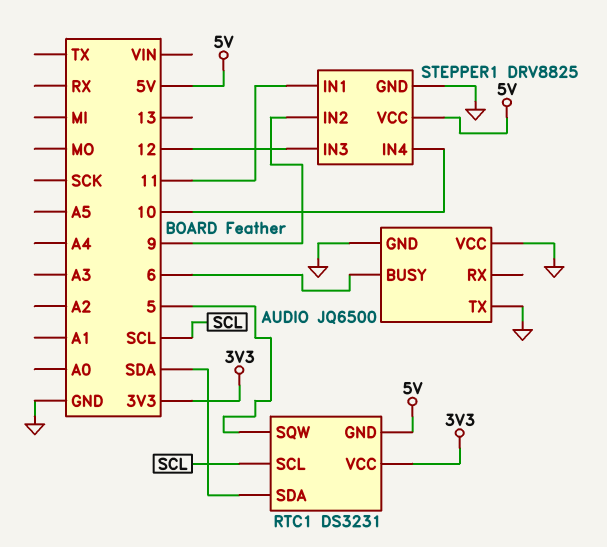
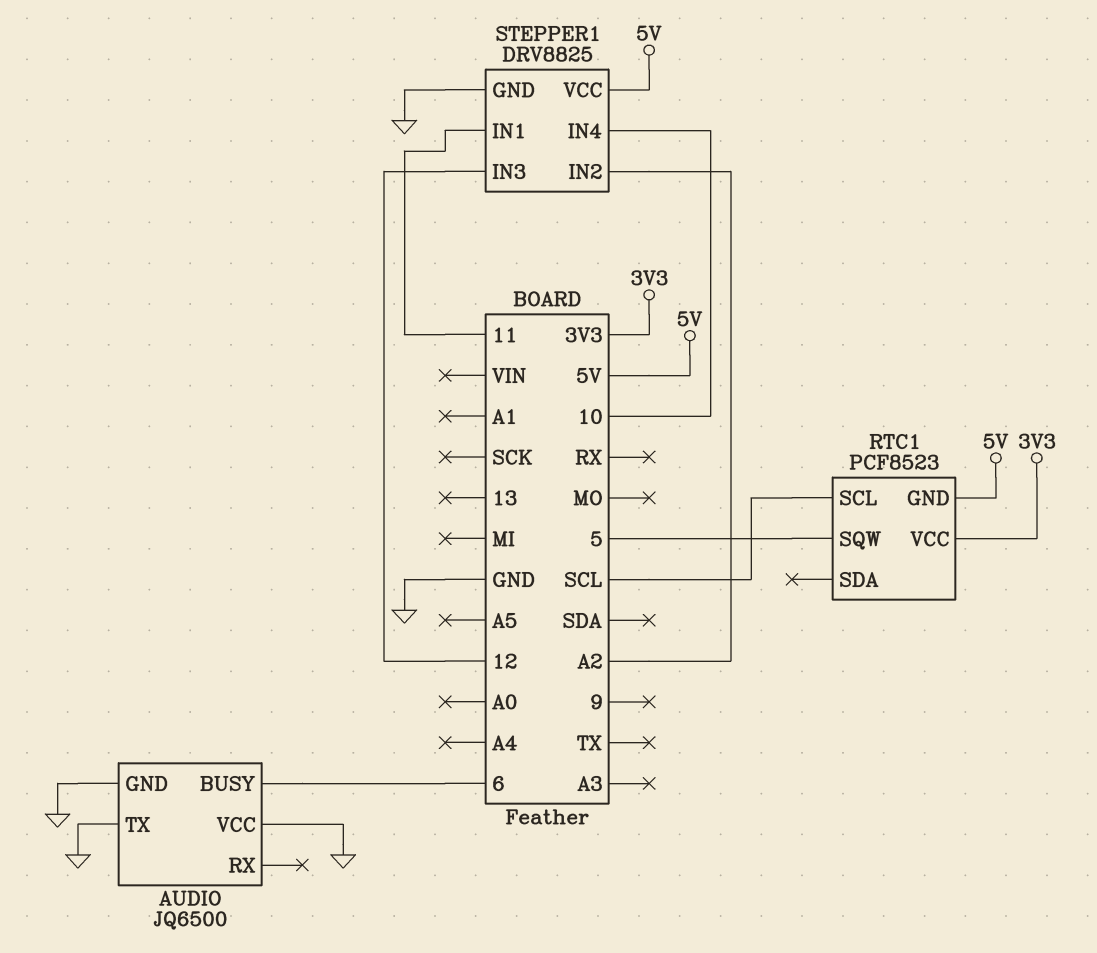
RTC1: DS3231 -> PCF8523
RTC1 pin SDA: SDA -> none
STEPPER1 pin IN2: 9 -> A2

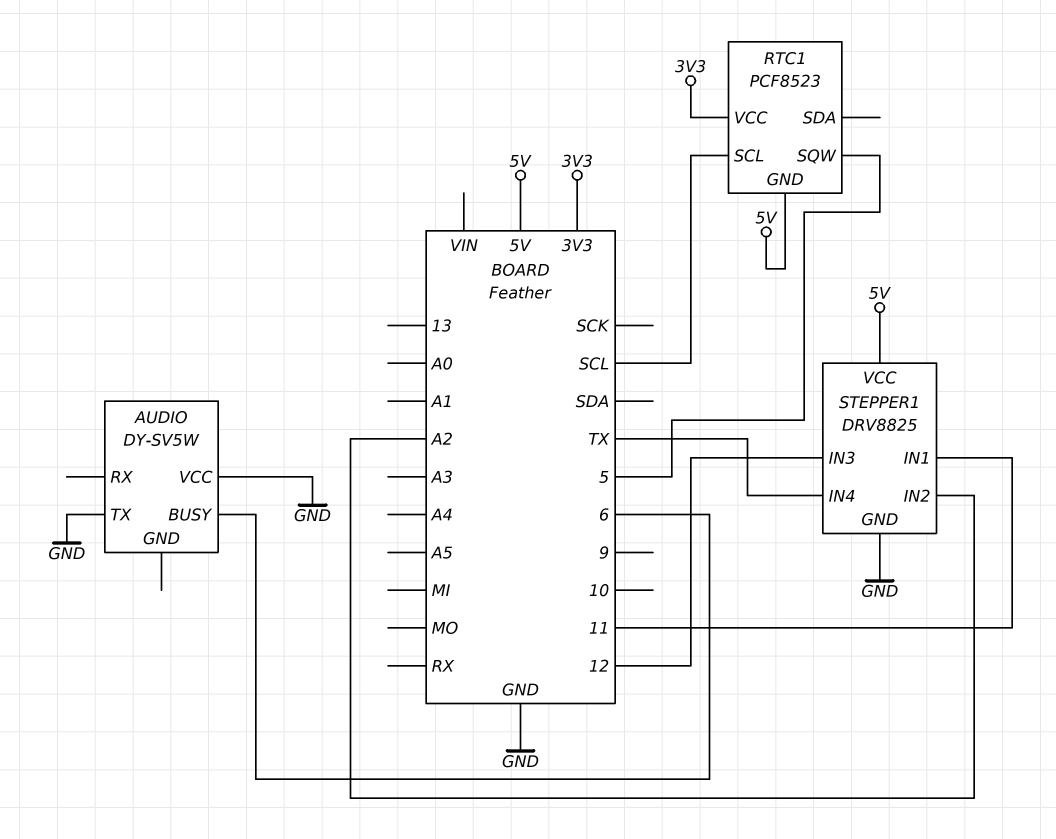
AUDIO: JQ6500 -> DY-SV5W
AUDIO pin GND: GND -> none
STEPPER1 pin IN4: 10 -> TX

